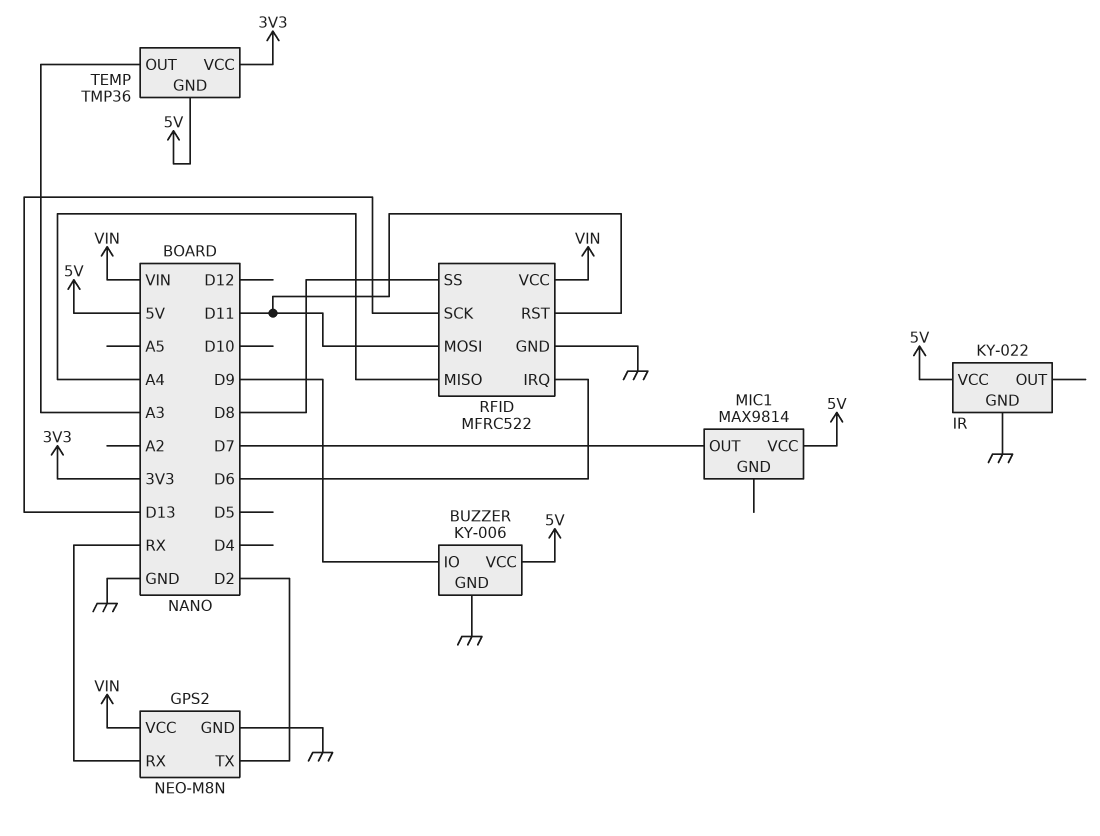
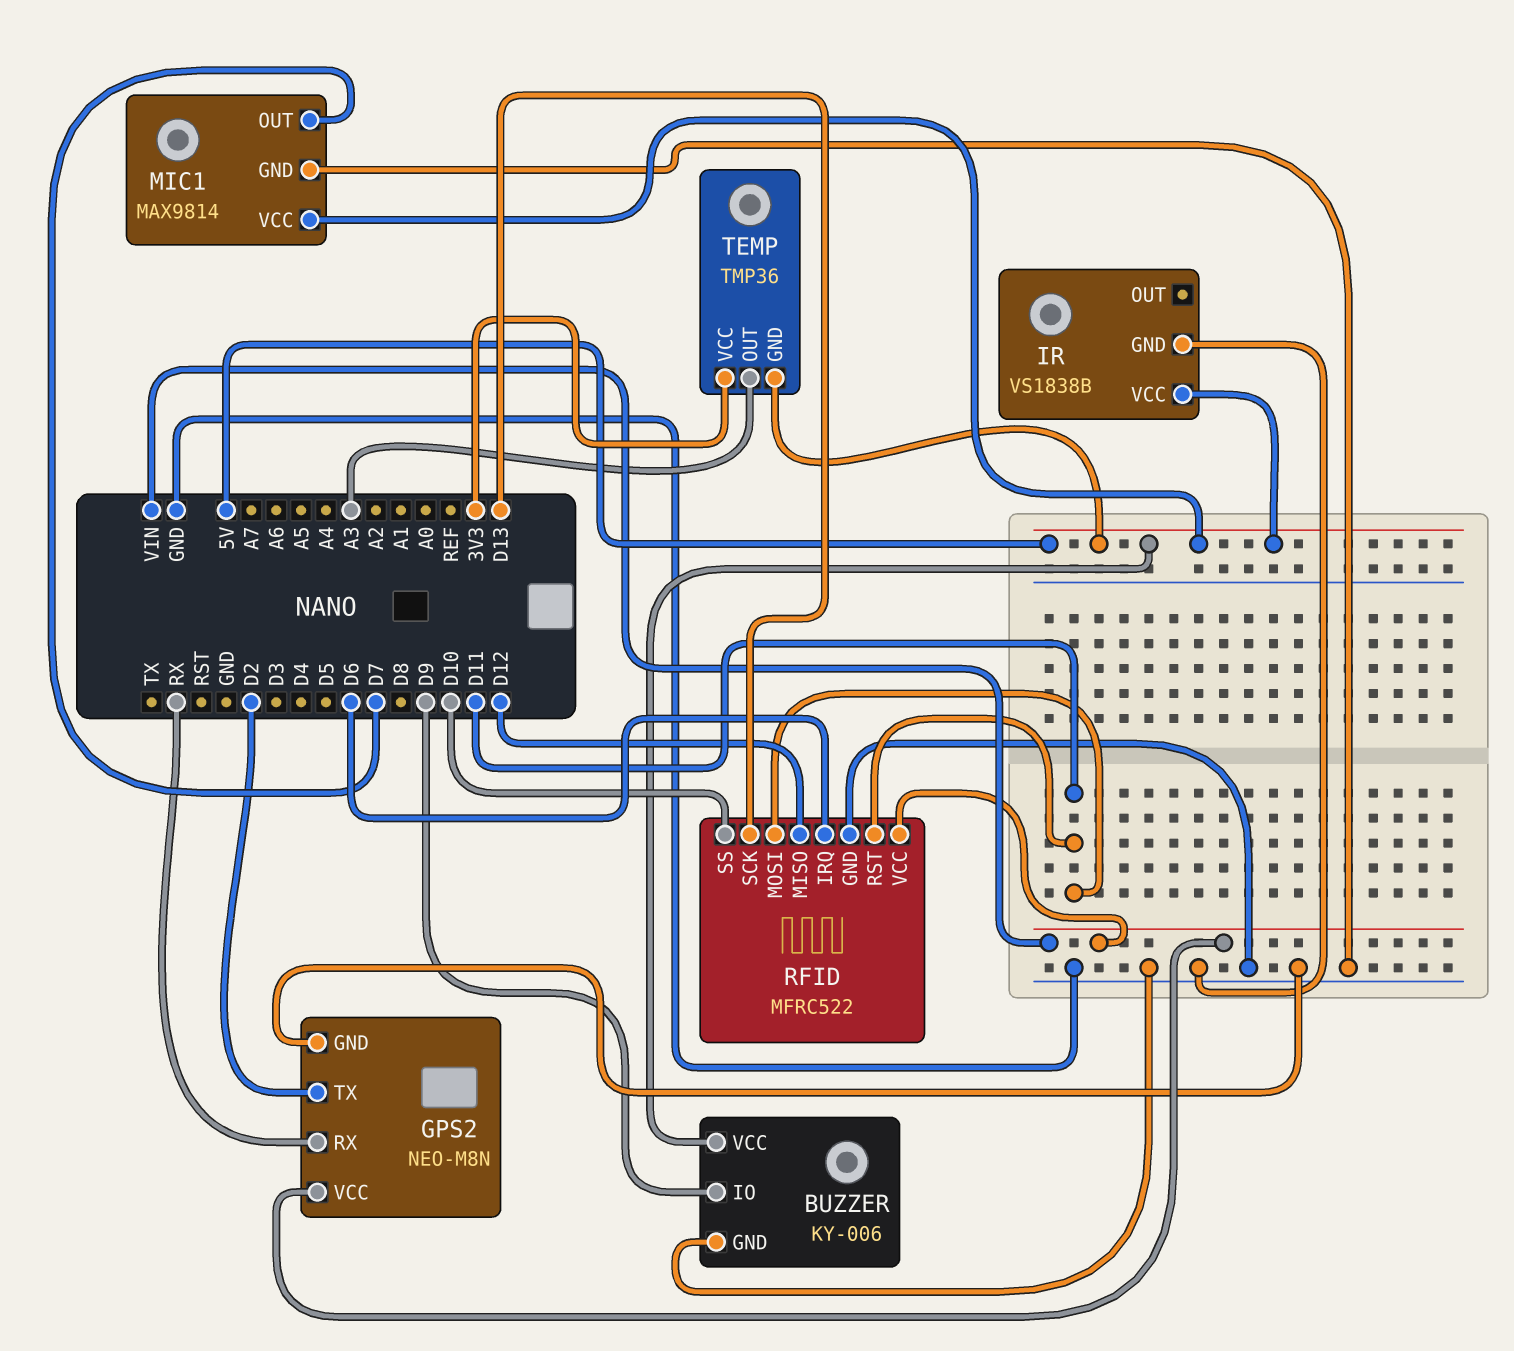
IR: KY-022 -> VS1838B
MIC1 pin GND: none -> GND
RFID pin MISO: A4 -> D12
RFID pin SS: D8 -> D10

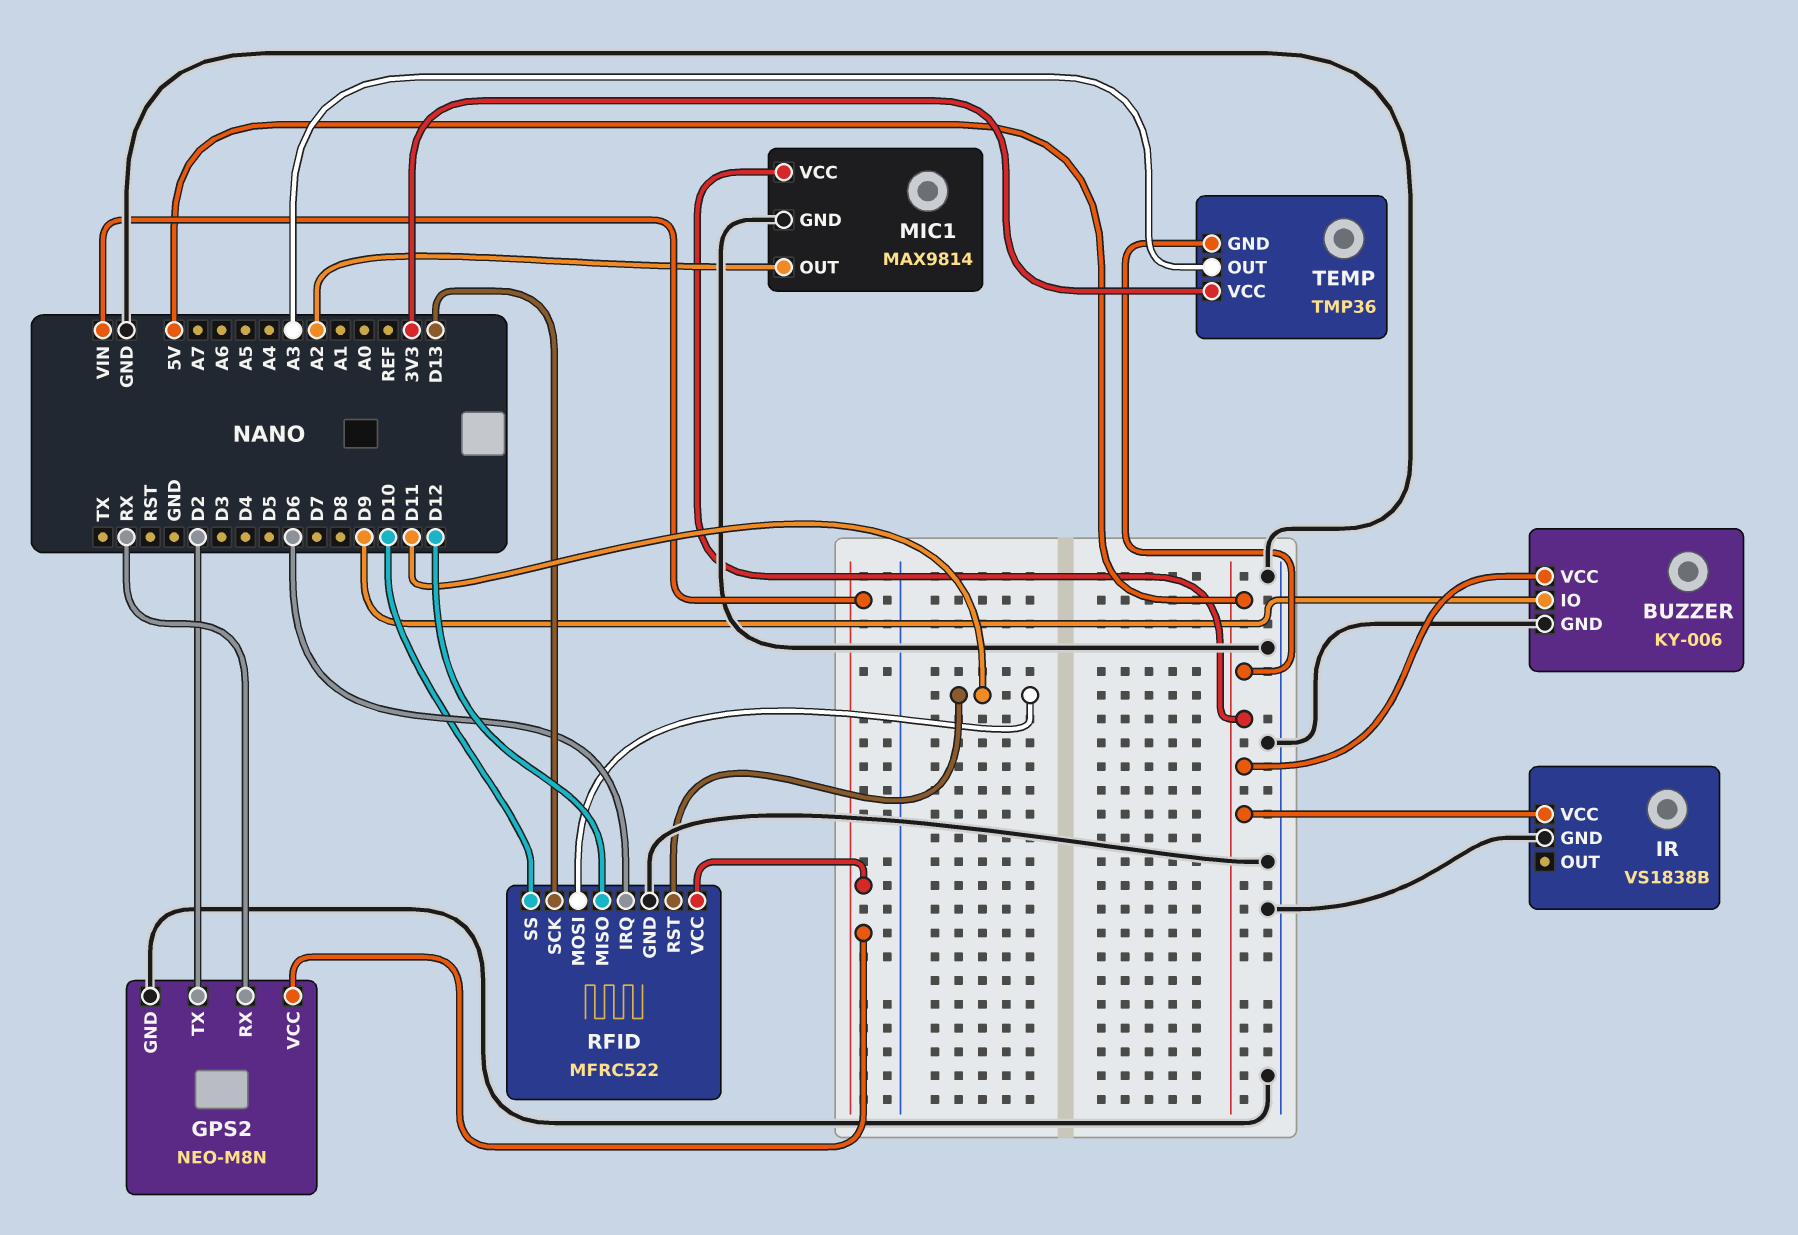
MIC1 pin OUT: D7 -> A2

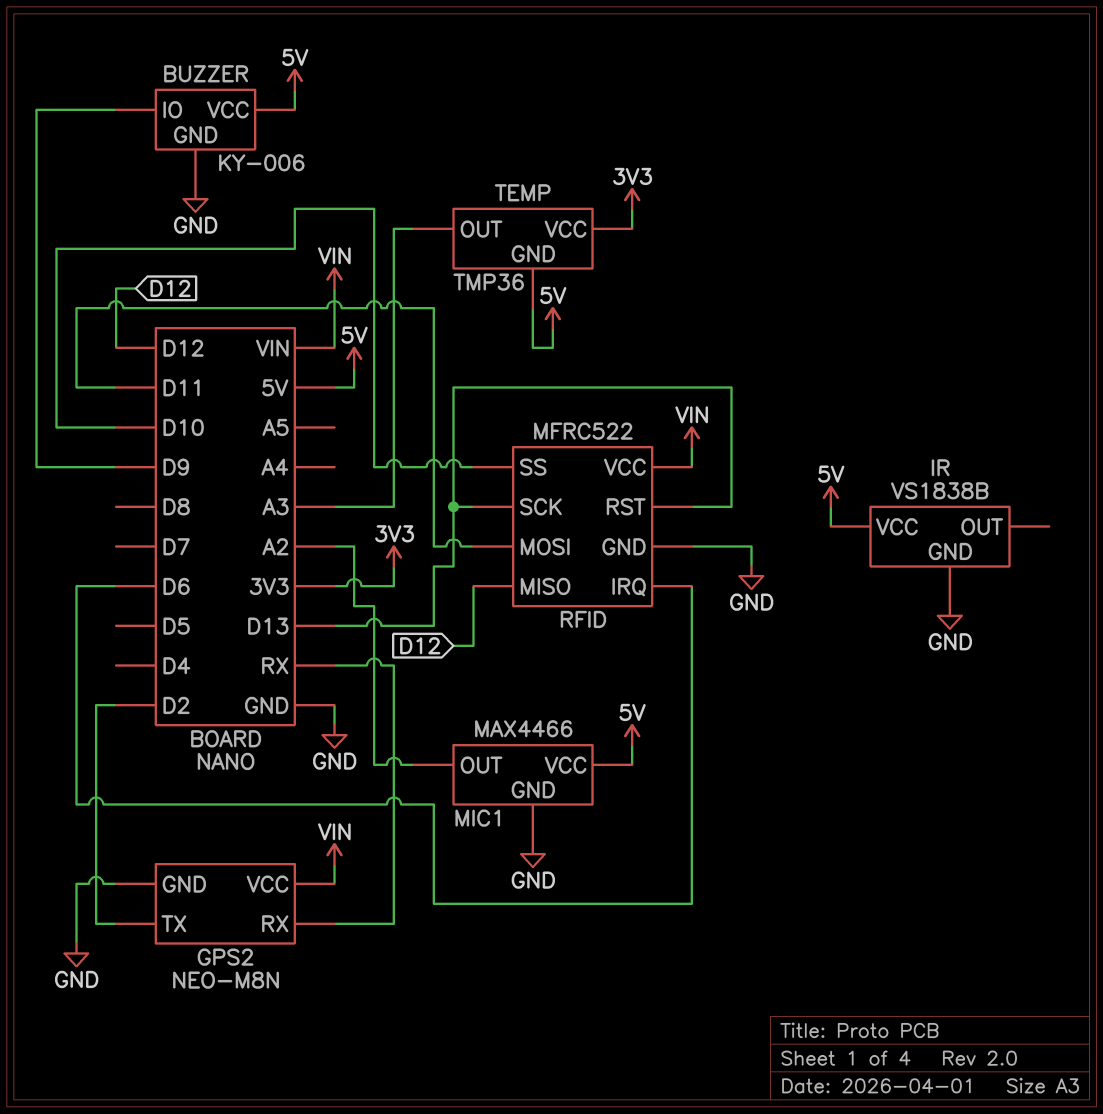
MIC1: MAX9814 -> MAX4466
RFID pin RST: D11 -> D13

